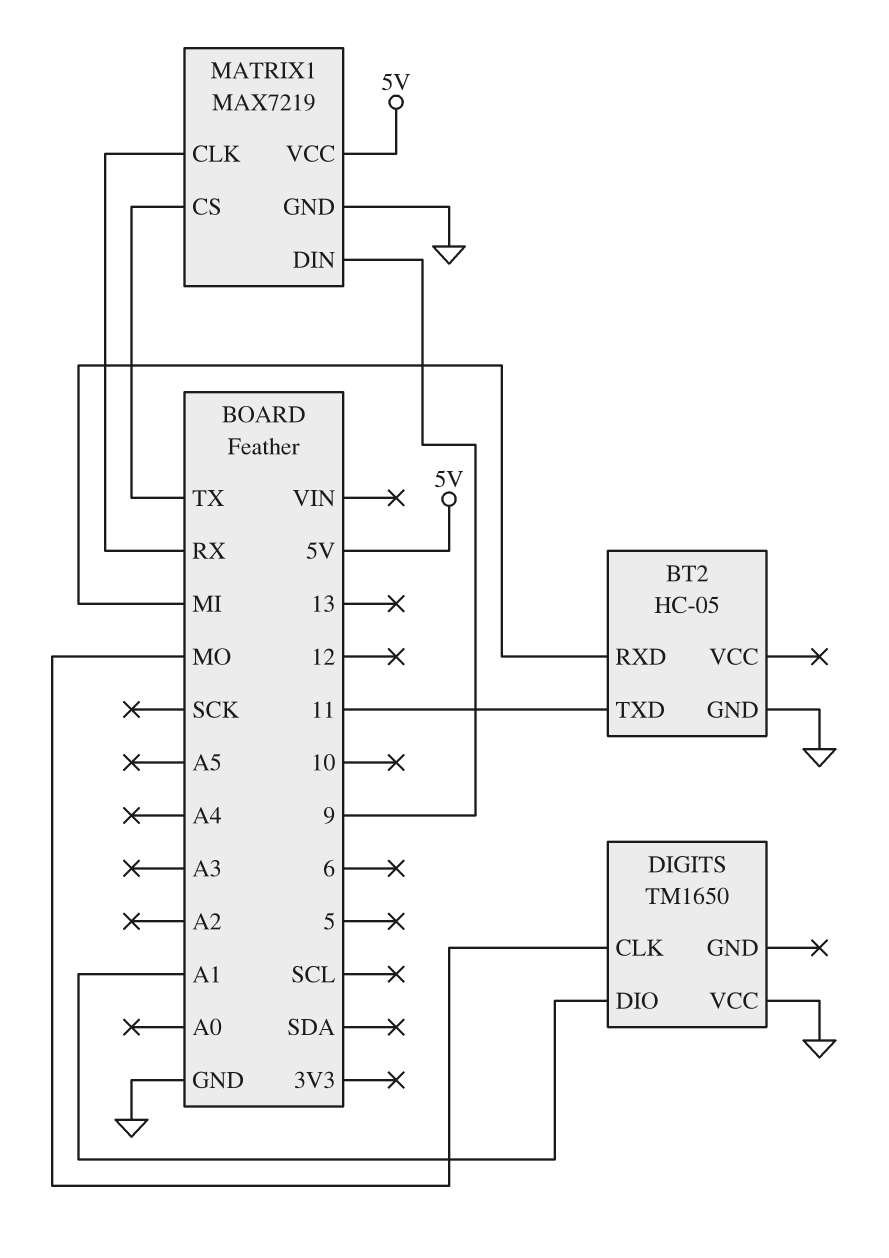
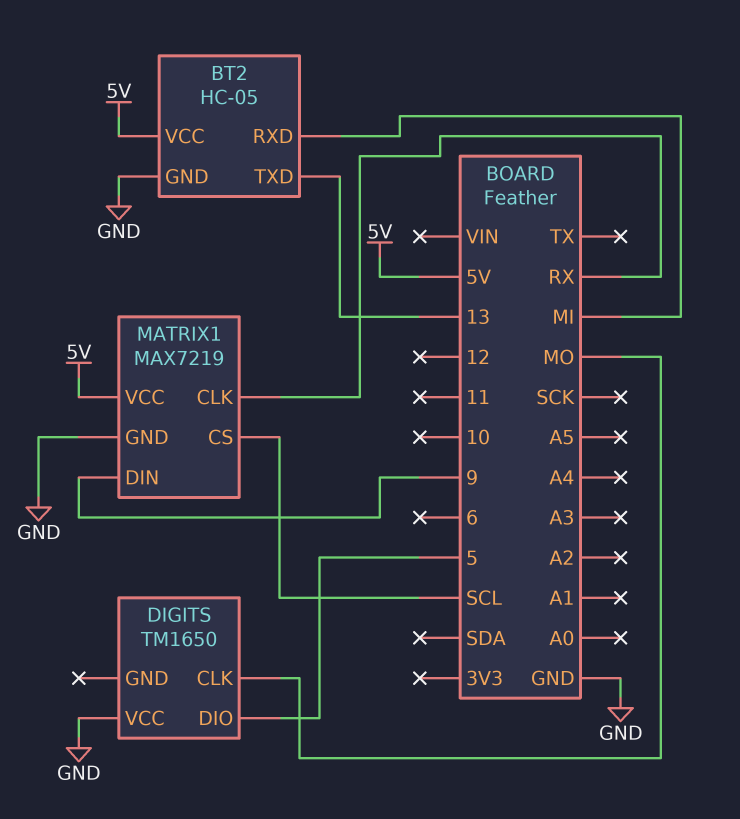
BT2 pin TXD: 11 -> 13
BT2 pin VCC: none -> 5V
DIGITS pin DIO: A1 -> 5
MATRIX1 pin CS: TX -> SCL

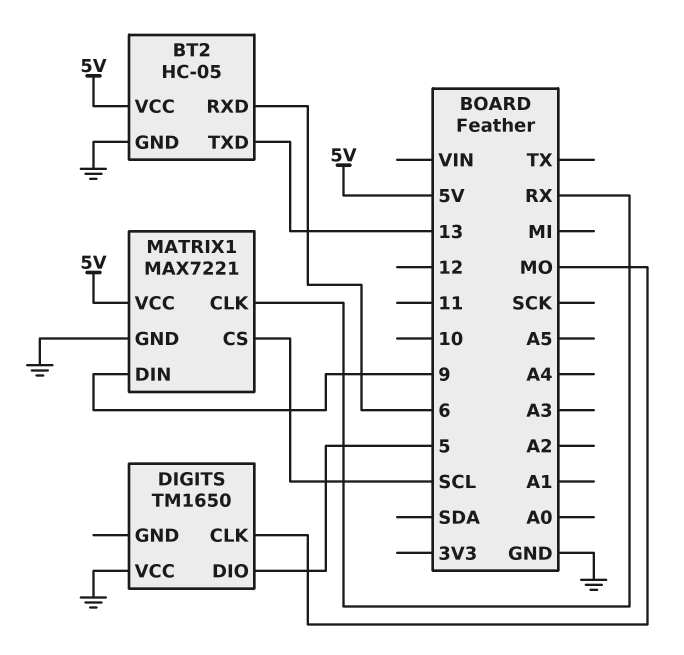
BT2 pin RXD: MI -> 6
MATRIX1: MAX7219 -> MAX7221

